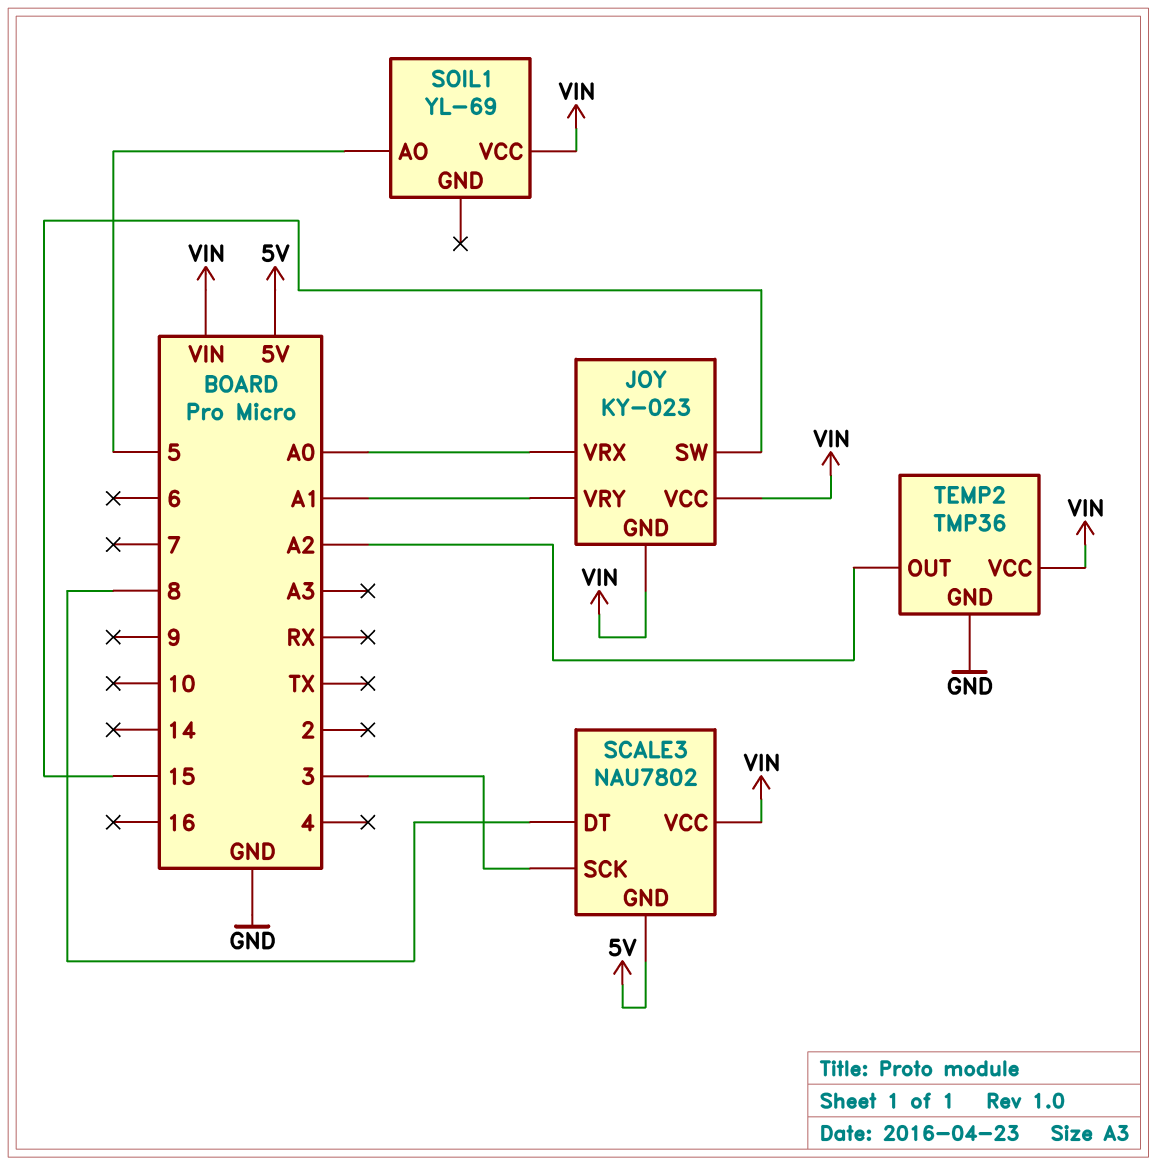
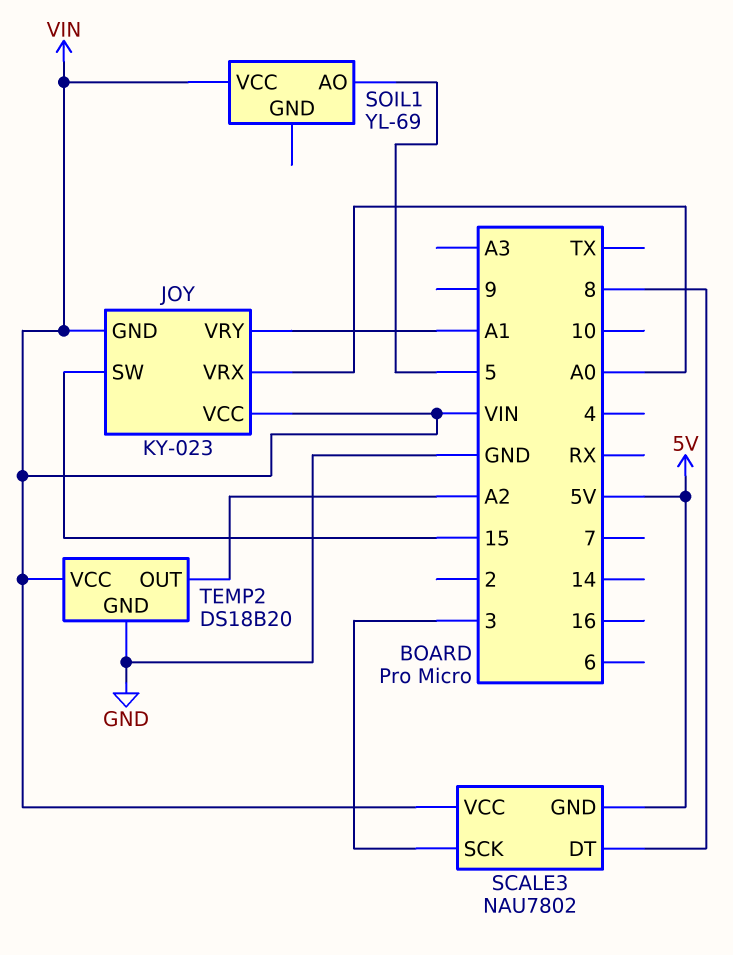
TEMP2: TMP36 -> DS18B20

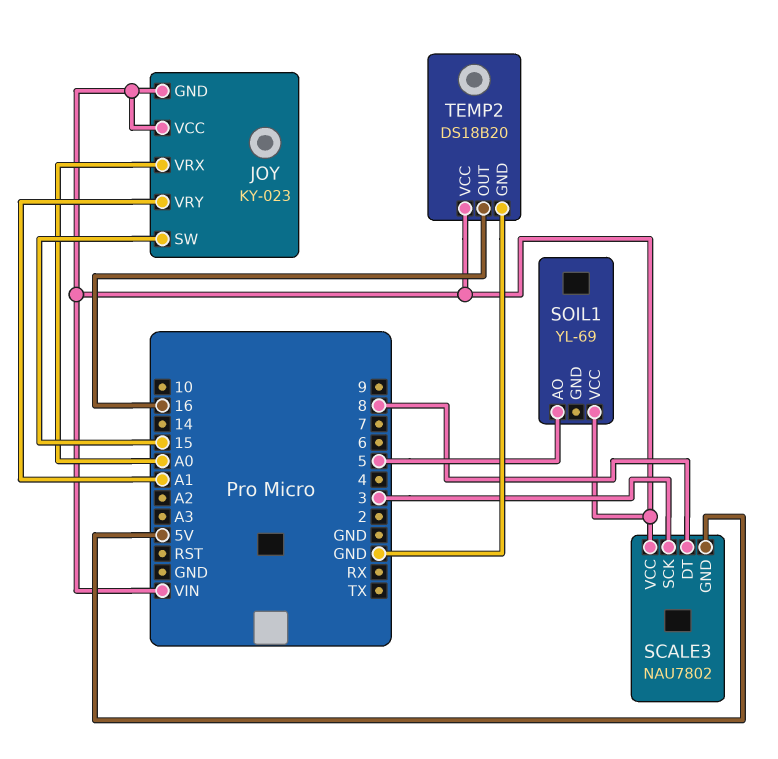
TEMP2 pin OUT: A2 -> 16

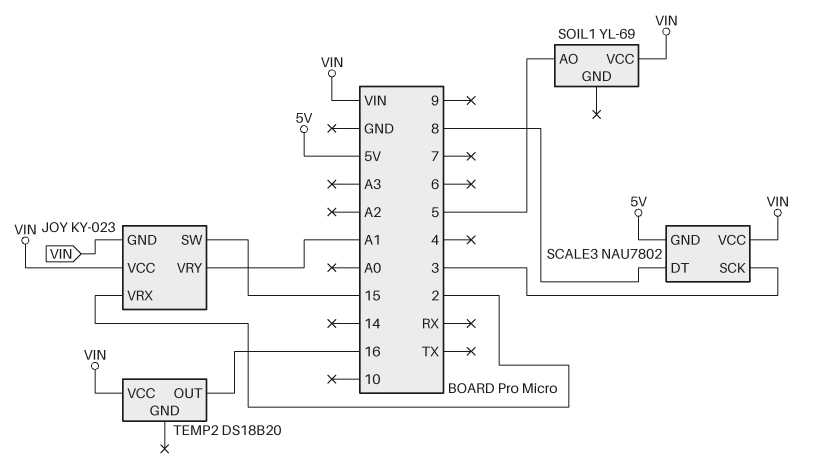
JOY pin VRX: A0 -> 2
TEMP2 pin GND: GND -> none

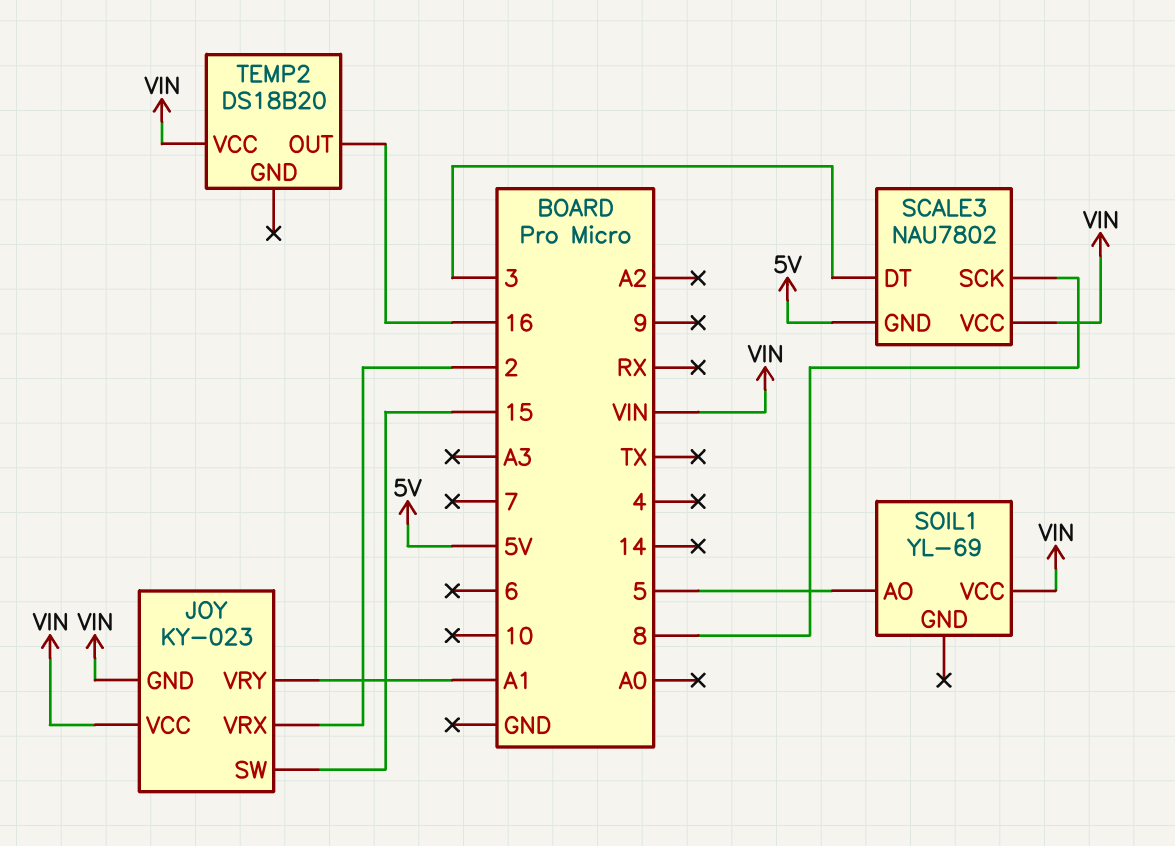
SCALE3 pin DT: 8 -> 3
SCALE3 pin SCK: 3 -> 8

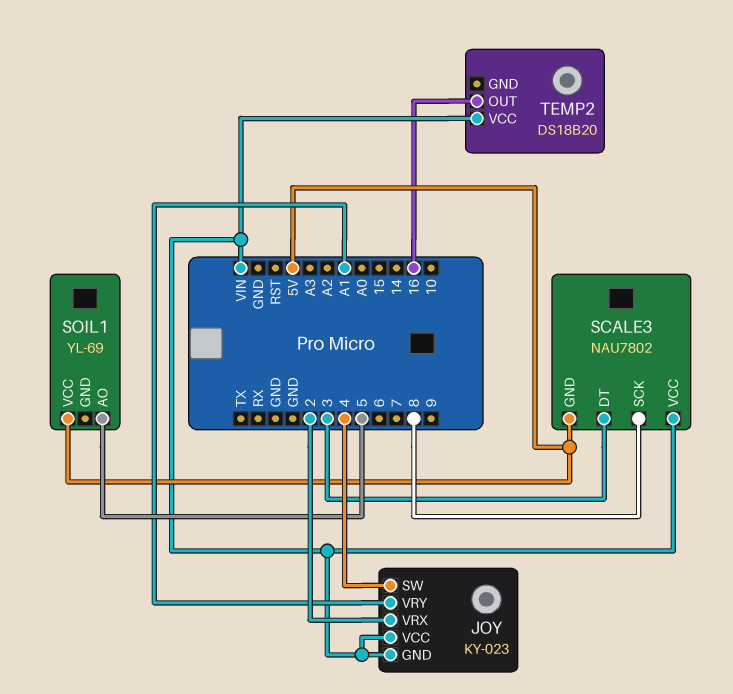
JOY pin SW: 15 -> 4
SOIL1 pin VCC: VIN -> 5V

